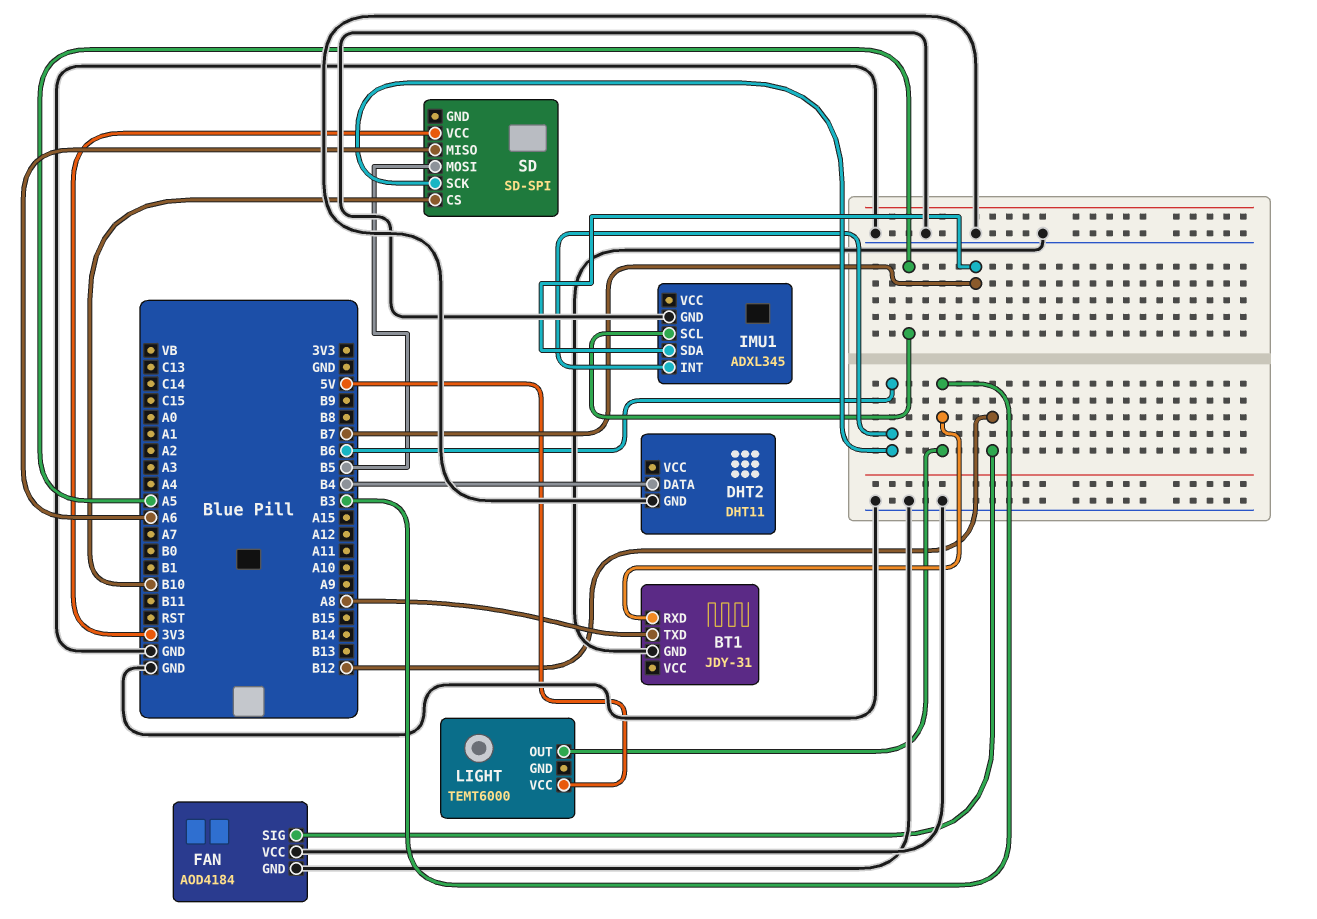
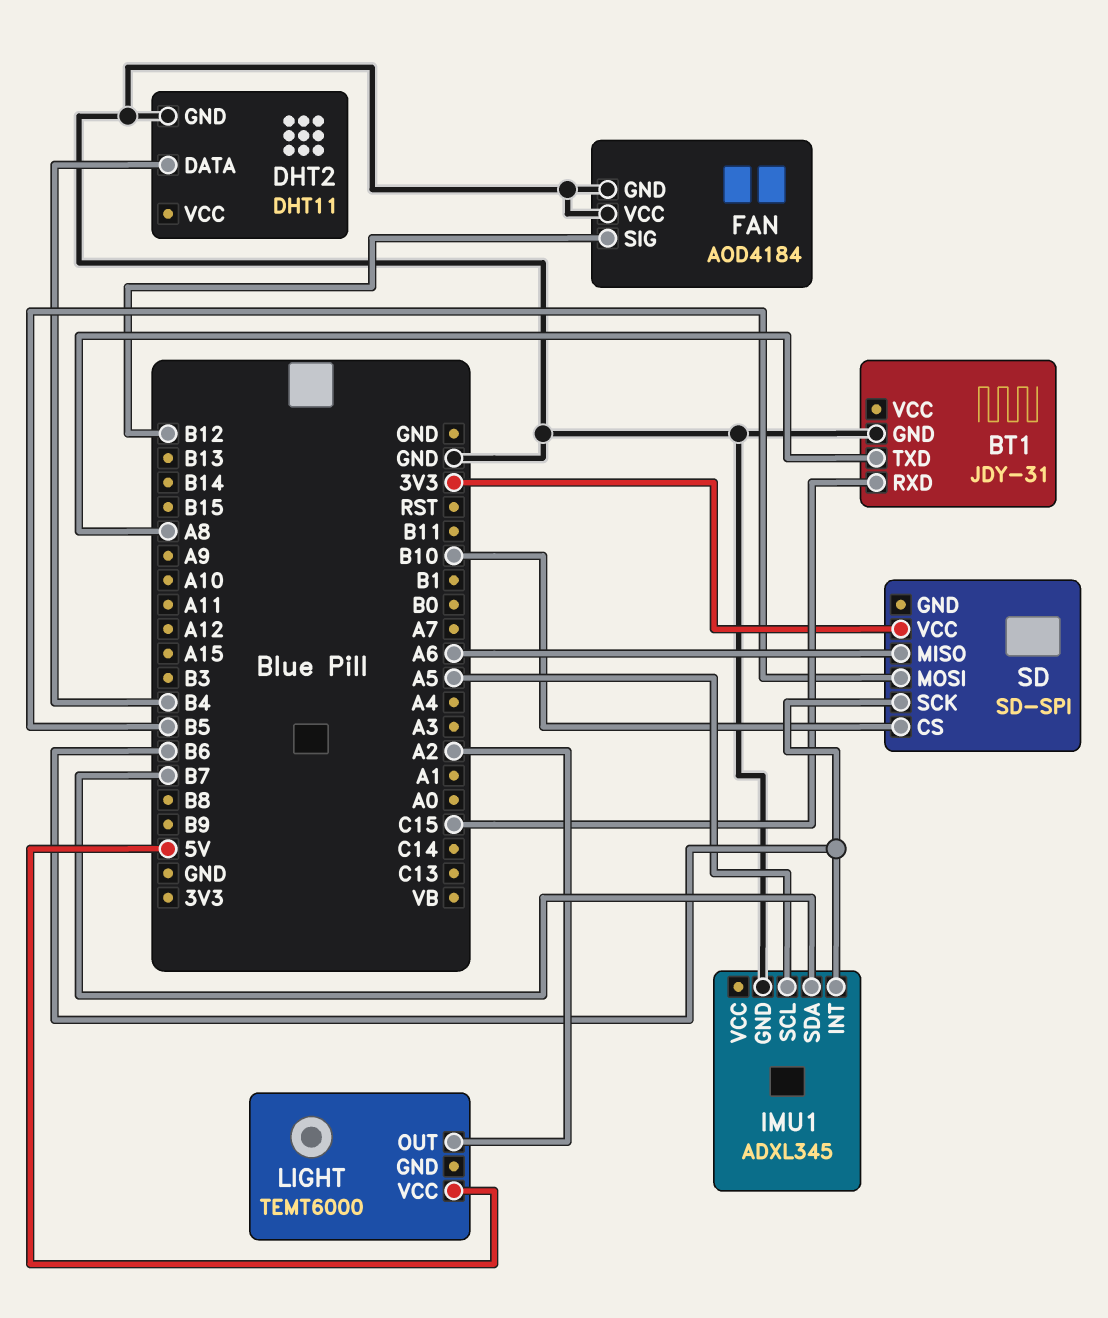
BT1 pin RXD: B3 -> C15
LIGHT pin OUT: B3 -> A2

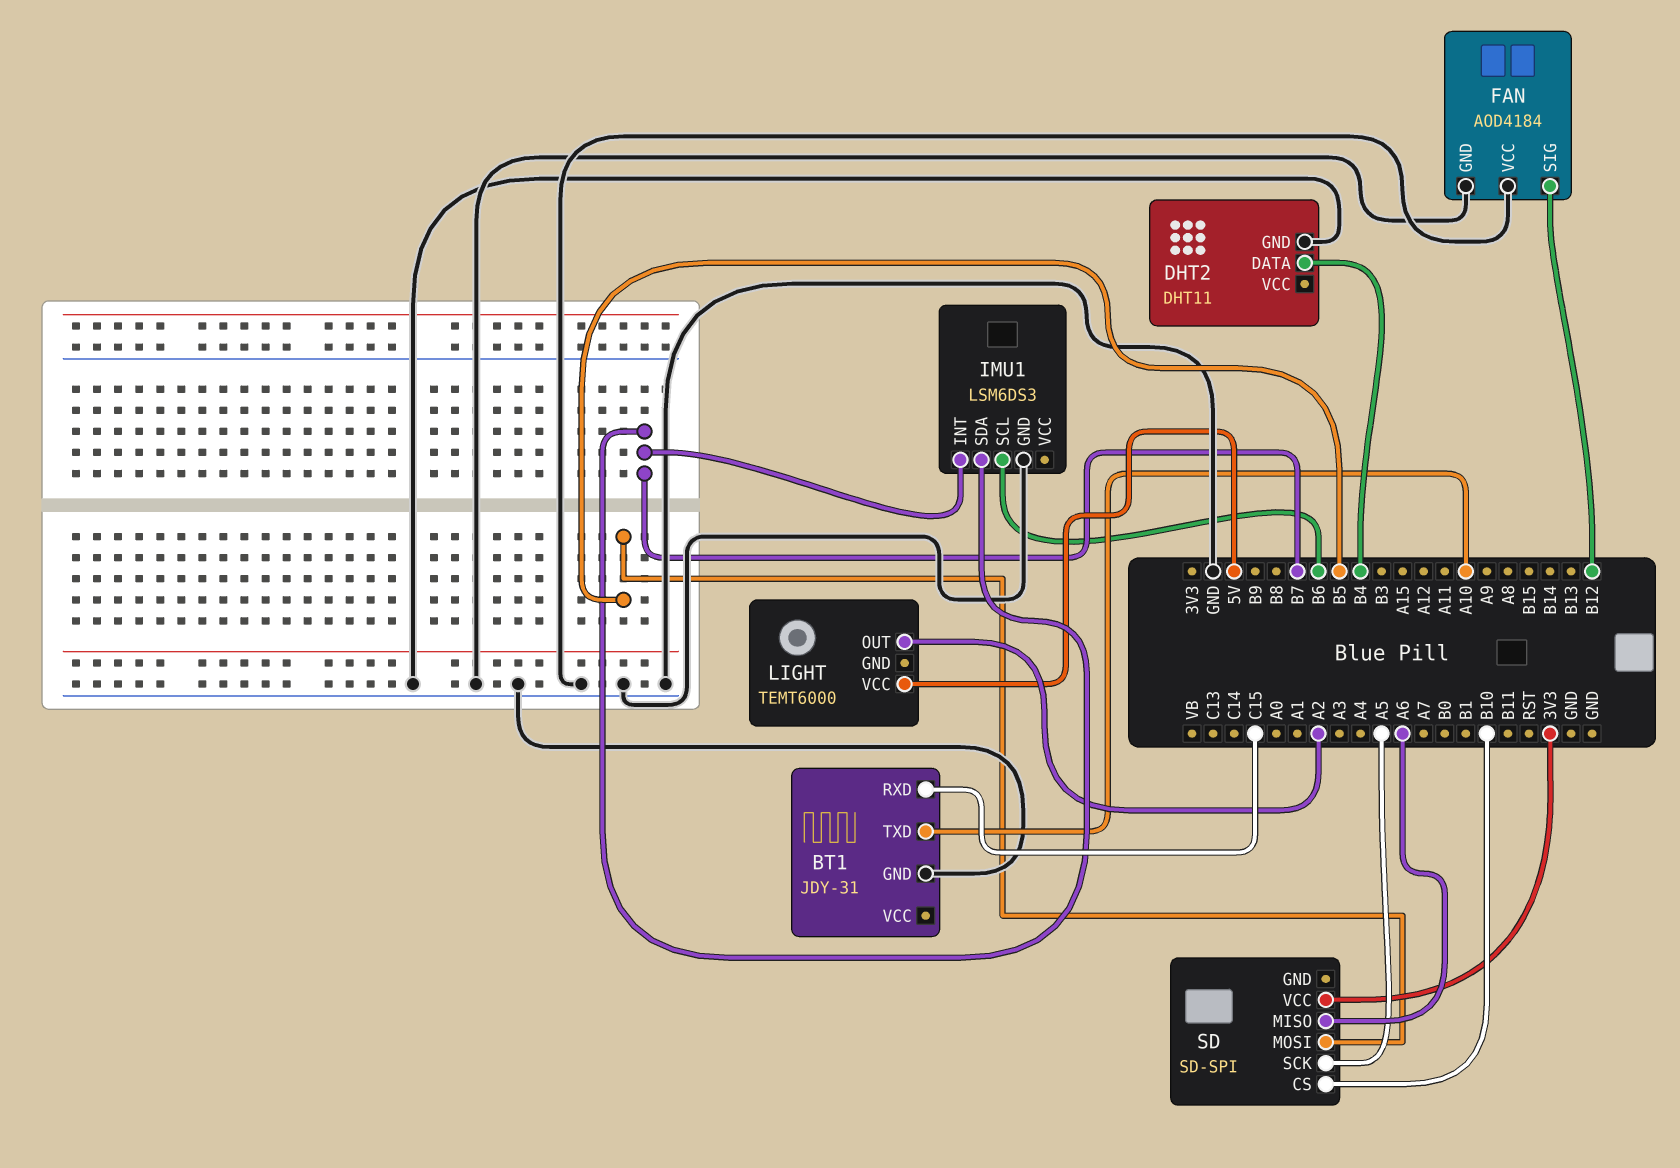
BT1 pin TXD: A8 -> A10
IMU1: ADXL345 -> LSM6DS3
IMU1 pin INT: B6 -> B7
IMU1 pin SCL: A5 -> B6
SD pin SCK: B6 -> A5

